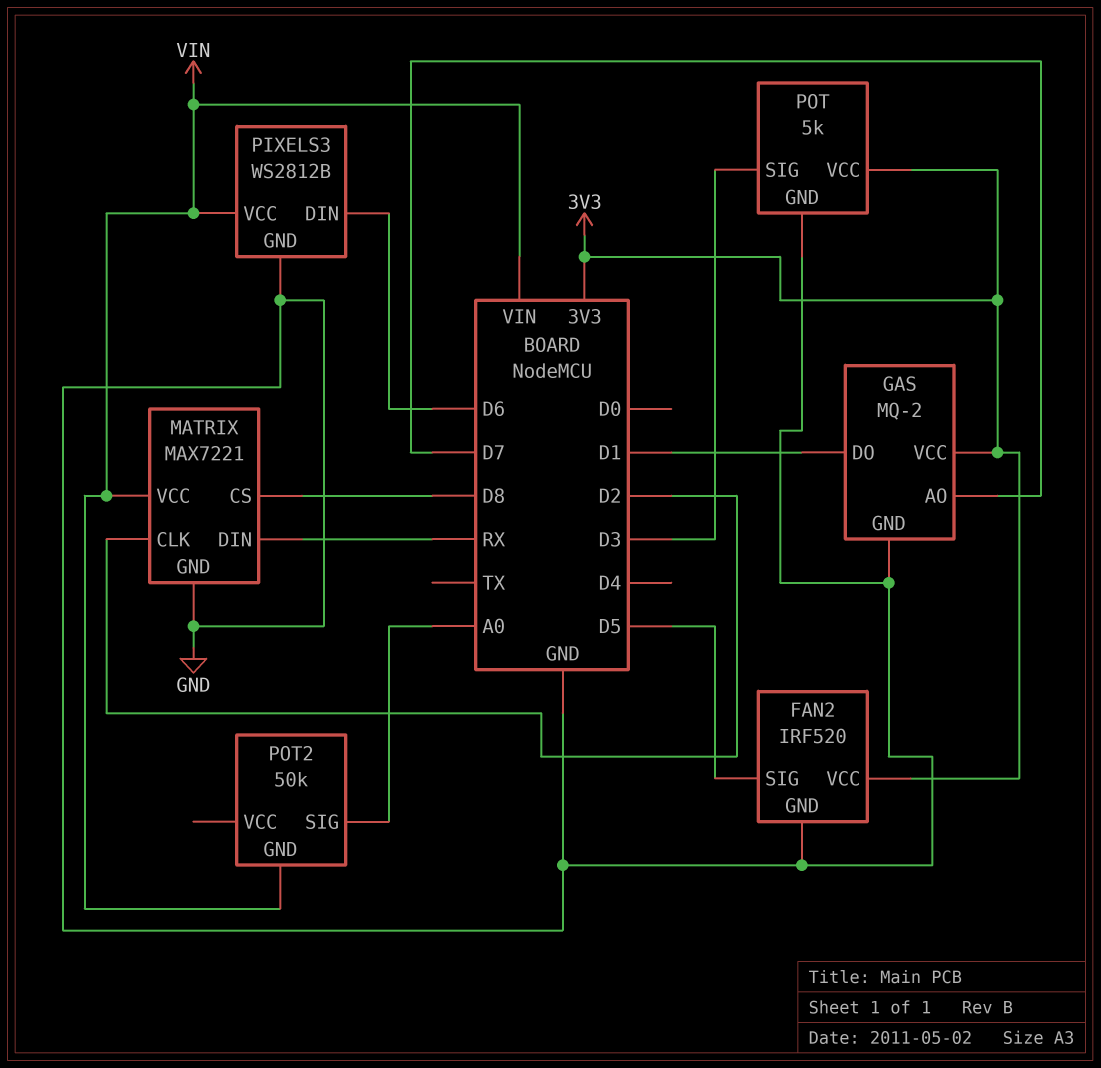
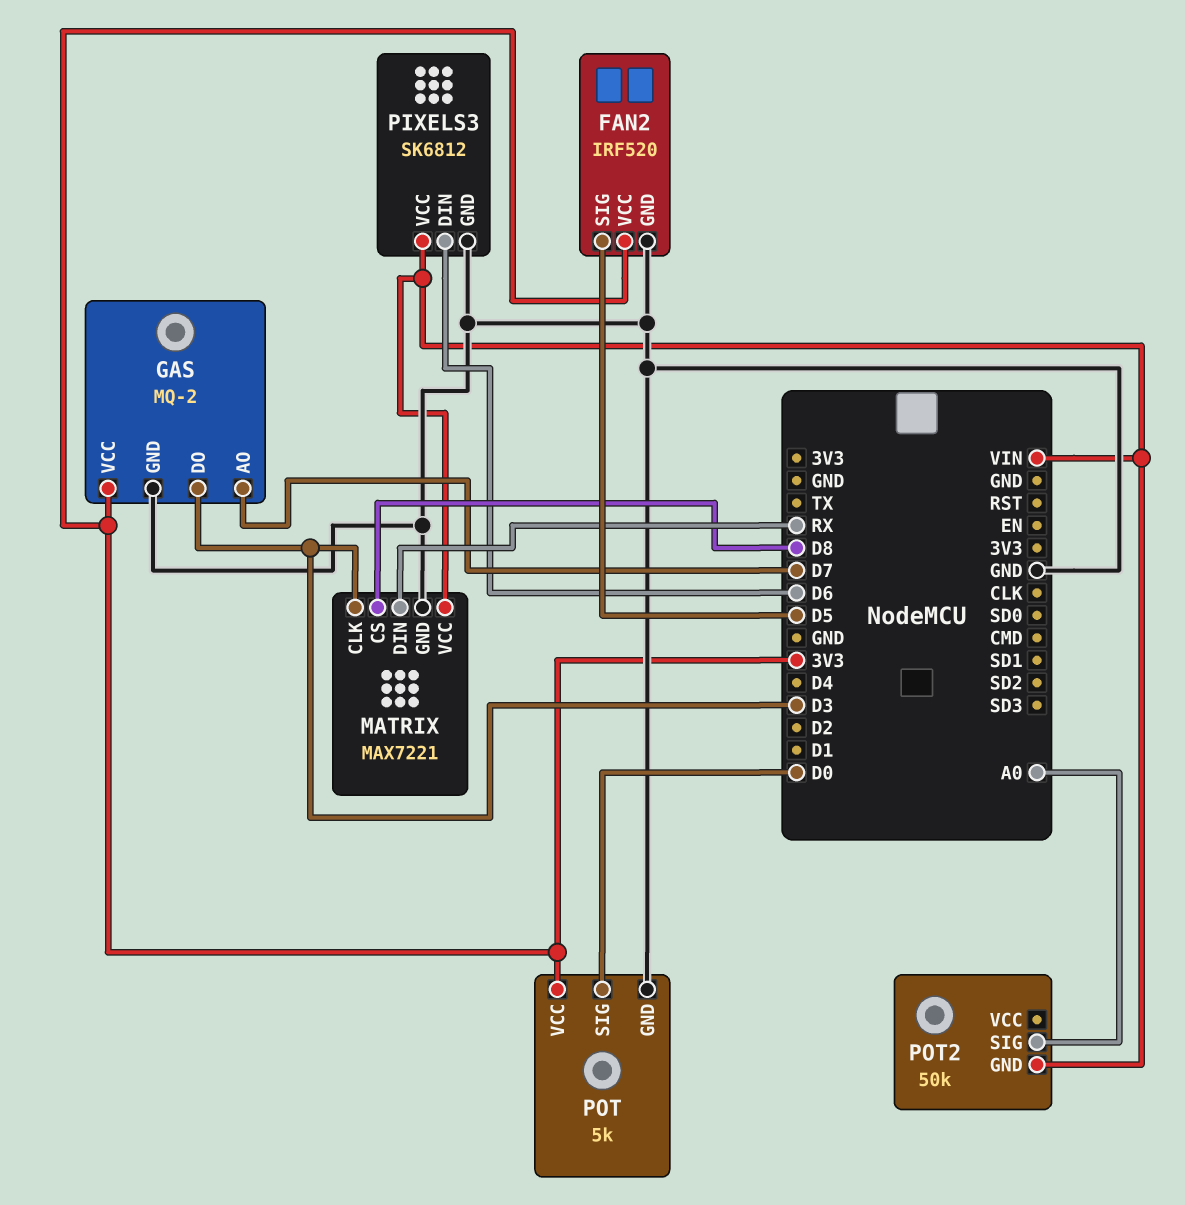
GAS pin DO: D1 -> D3
MATRIX pin CLK: D2 -> D3
PIXELS3: WS2812B -> SK6812
POT pin SIG: D3 -> D0

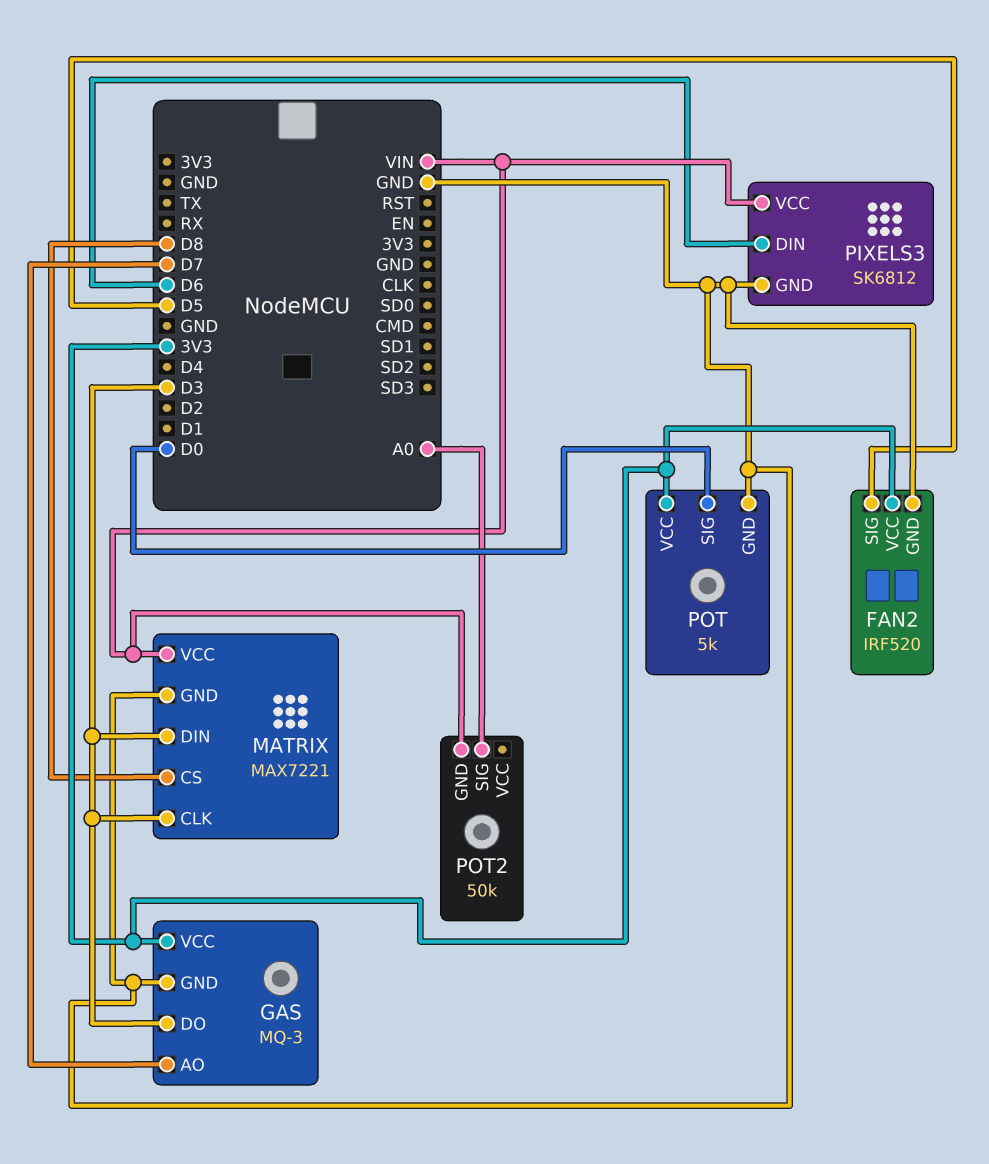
GAS: MQ-2 -> MQ-3
MATRIX pin DIN: RX -> D3

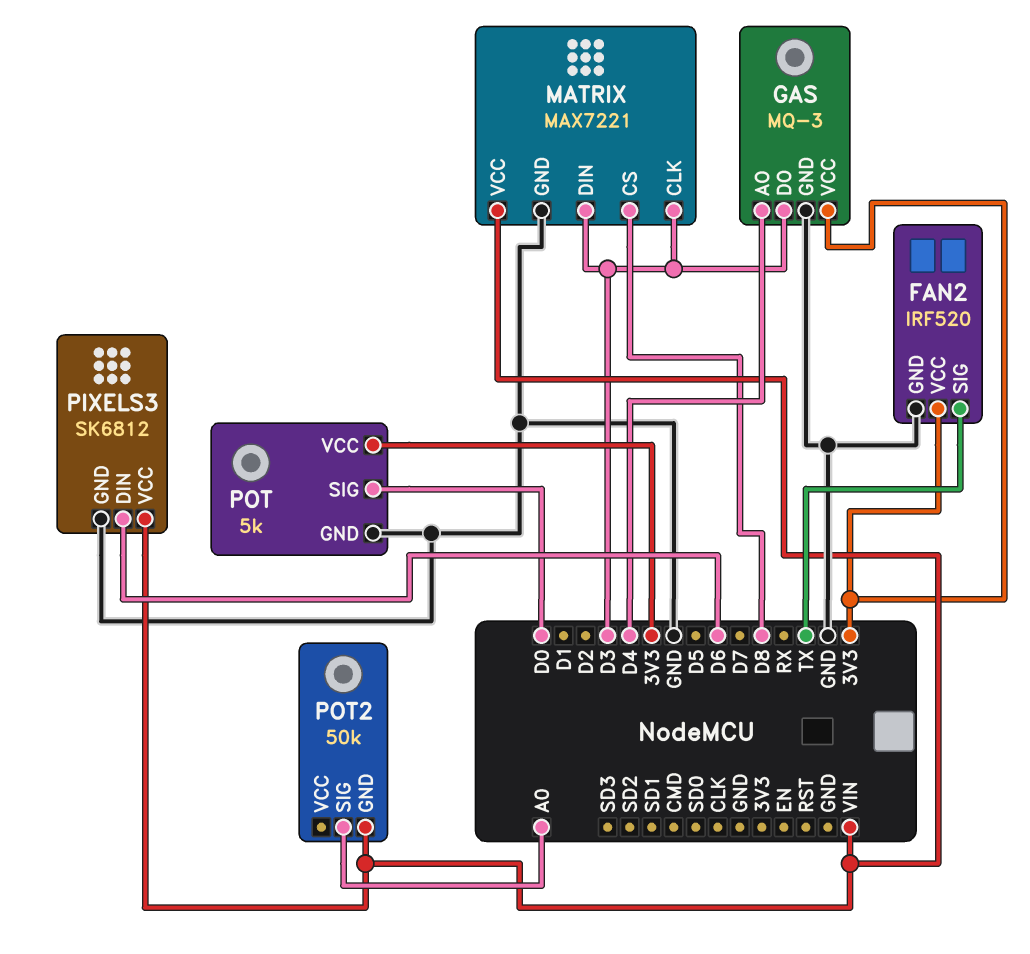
FAN2 pin SIG: D5 -> TX
GAS pin AO: D7 -> D4

